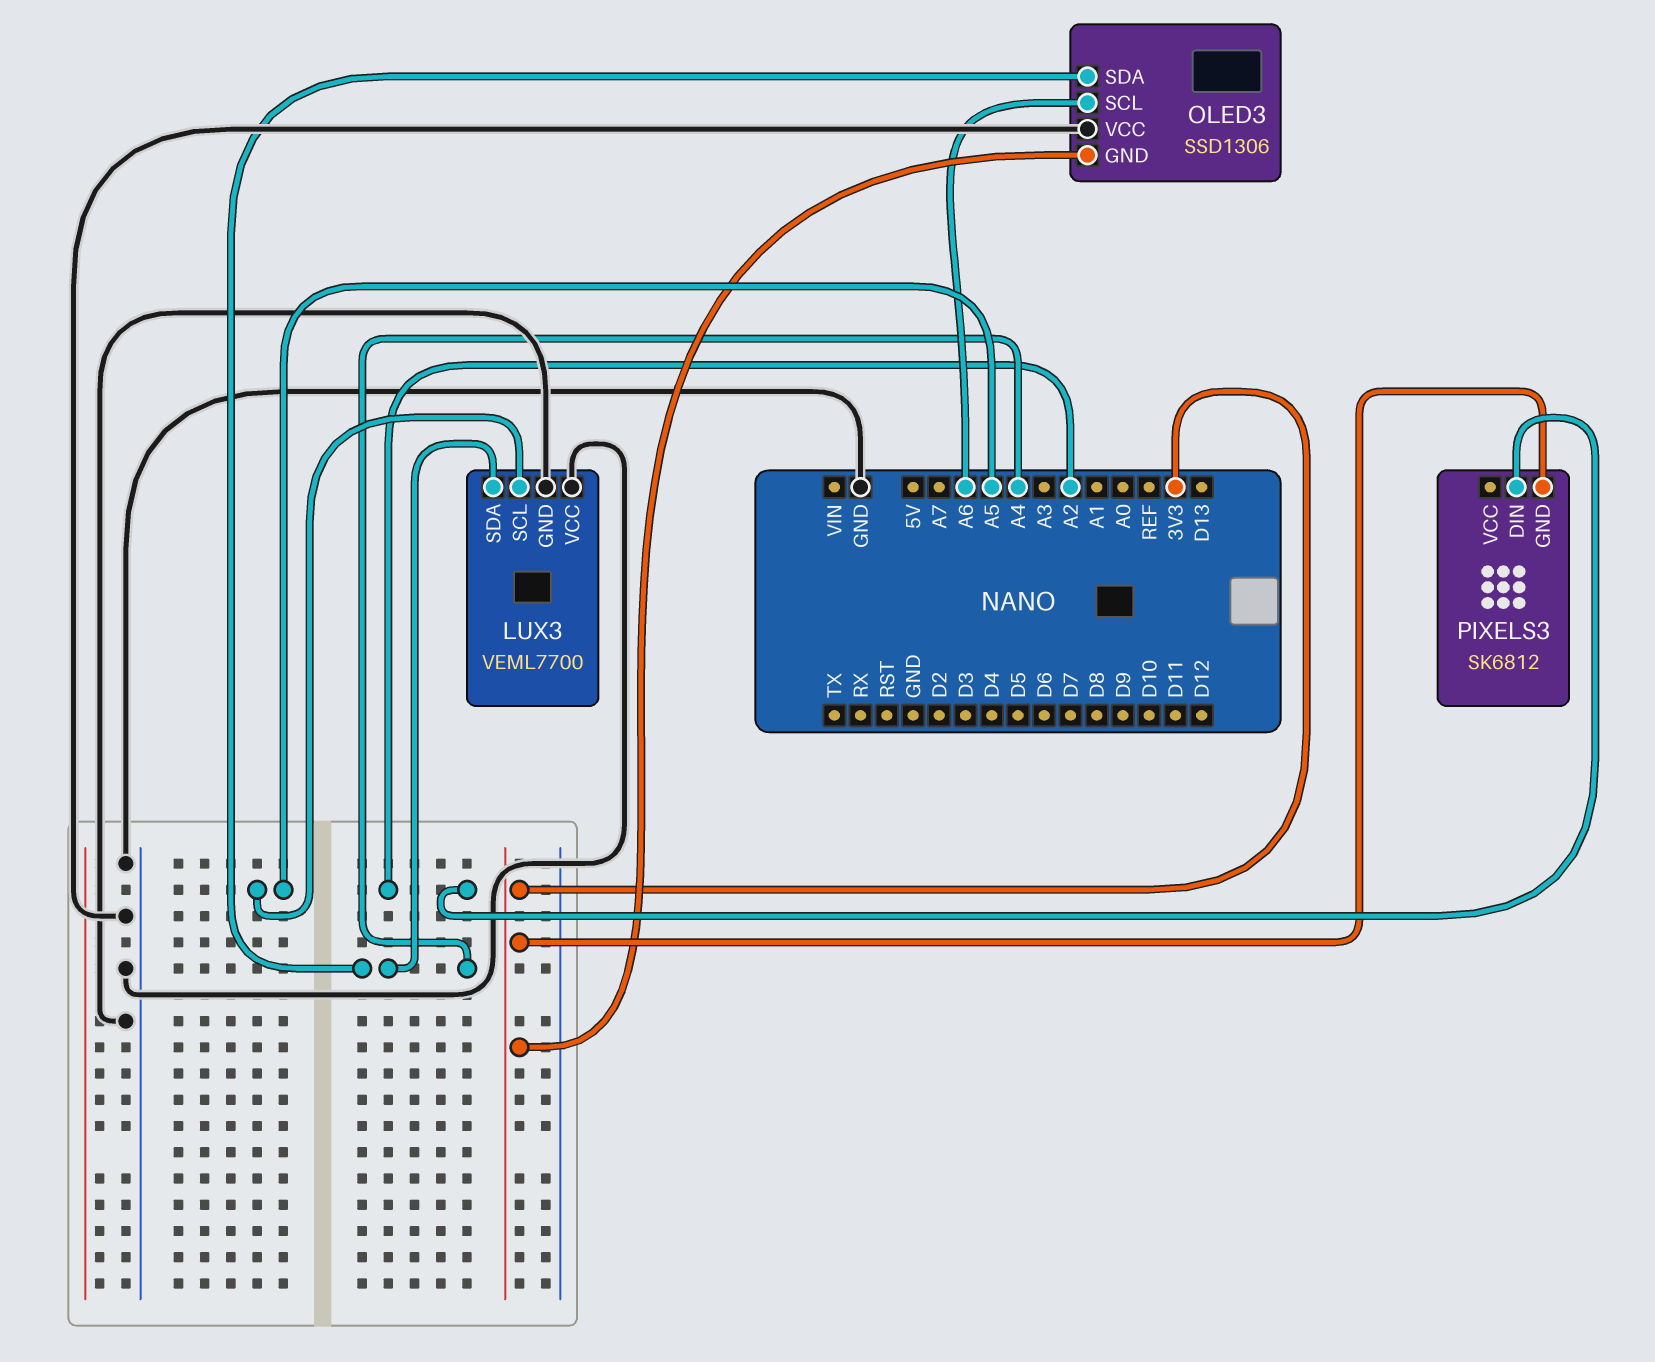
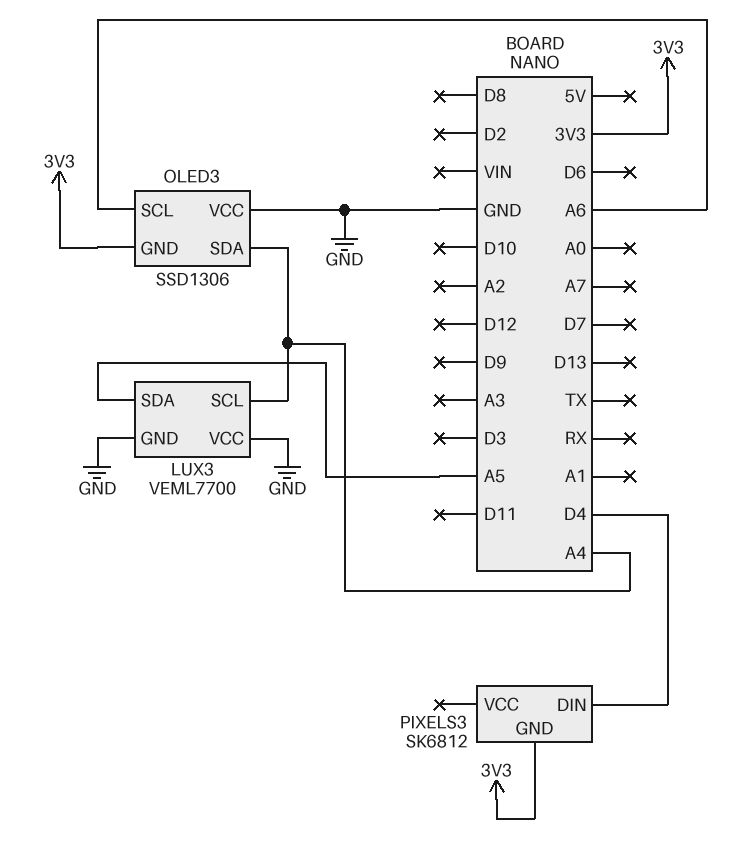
LUX3 pin SCL: A5 -> A4
LUX3 pin SDA: A4 -> A5
PIXELS3 pin DIN: A2 -> D4

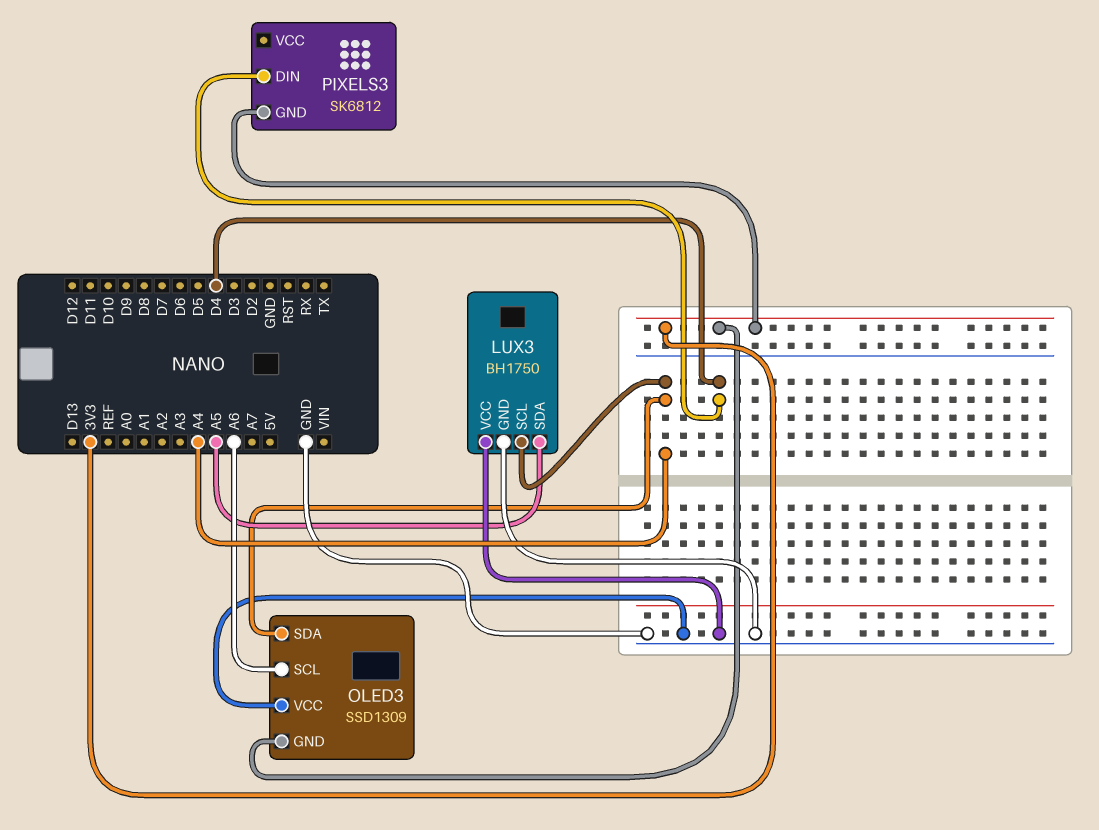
LUX3: VEML7700 -> BH1750
OLED3: SSD1306 -> SSD1309

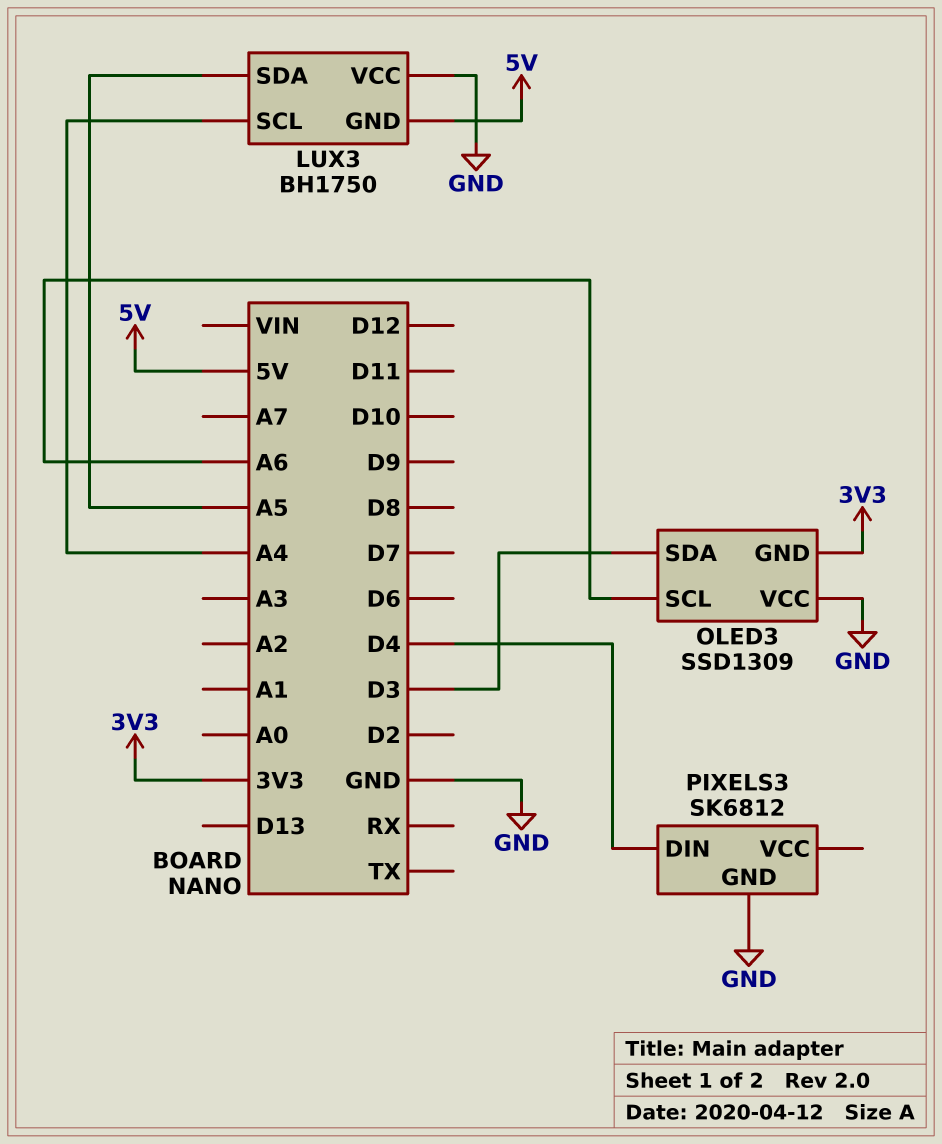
LUX3 pin GND: GND -> 5V
OLED3 pin SDA: A4 -> D3
PIXELS3 pin GND: 3V3 -> GND

